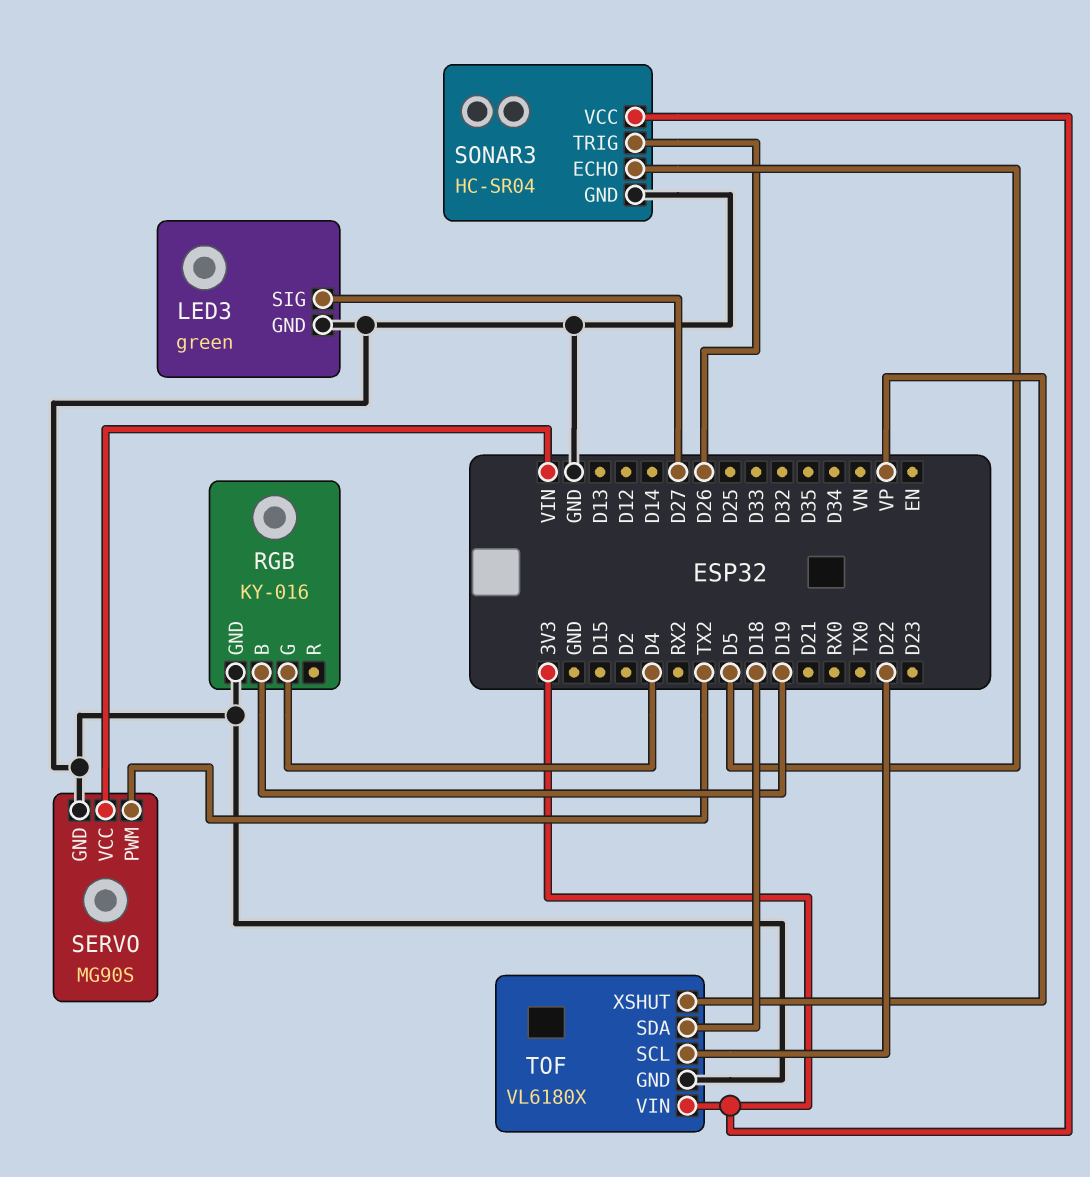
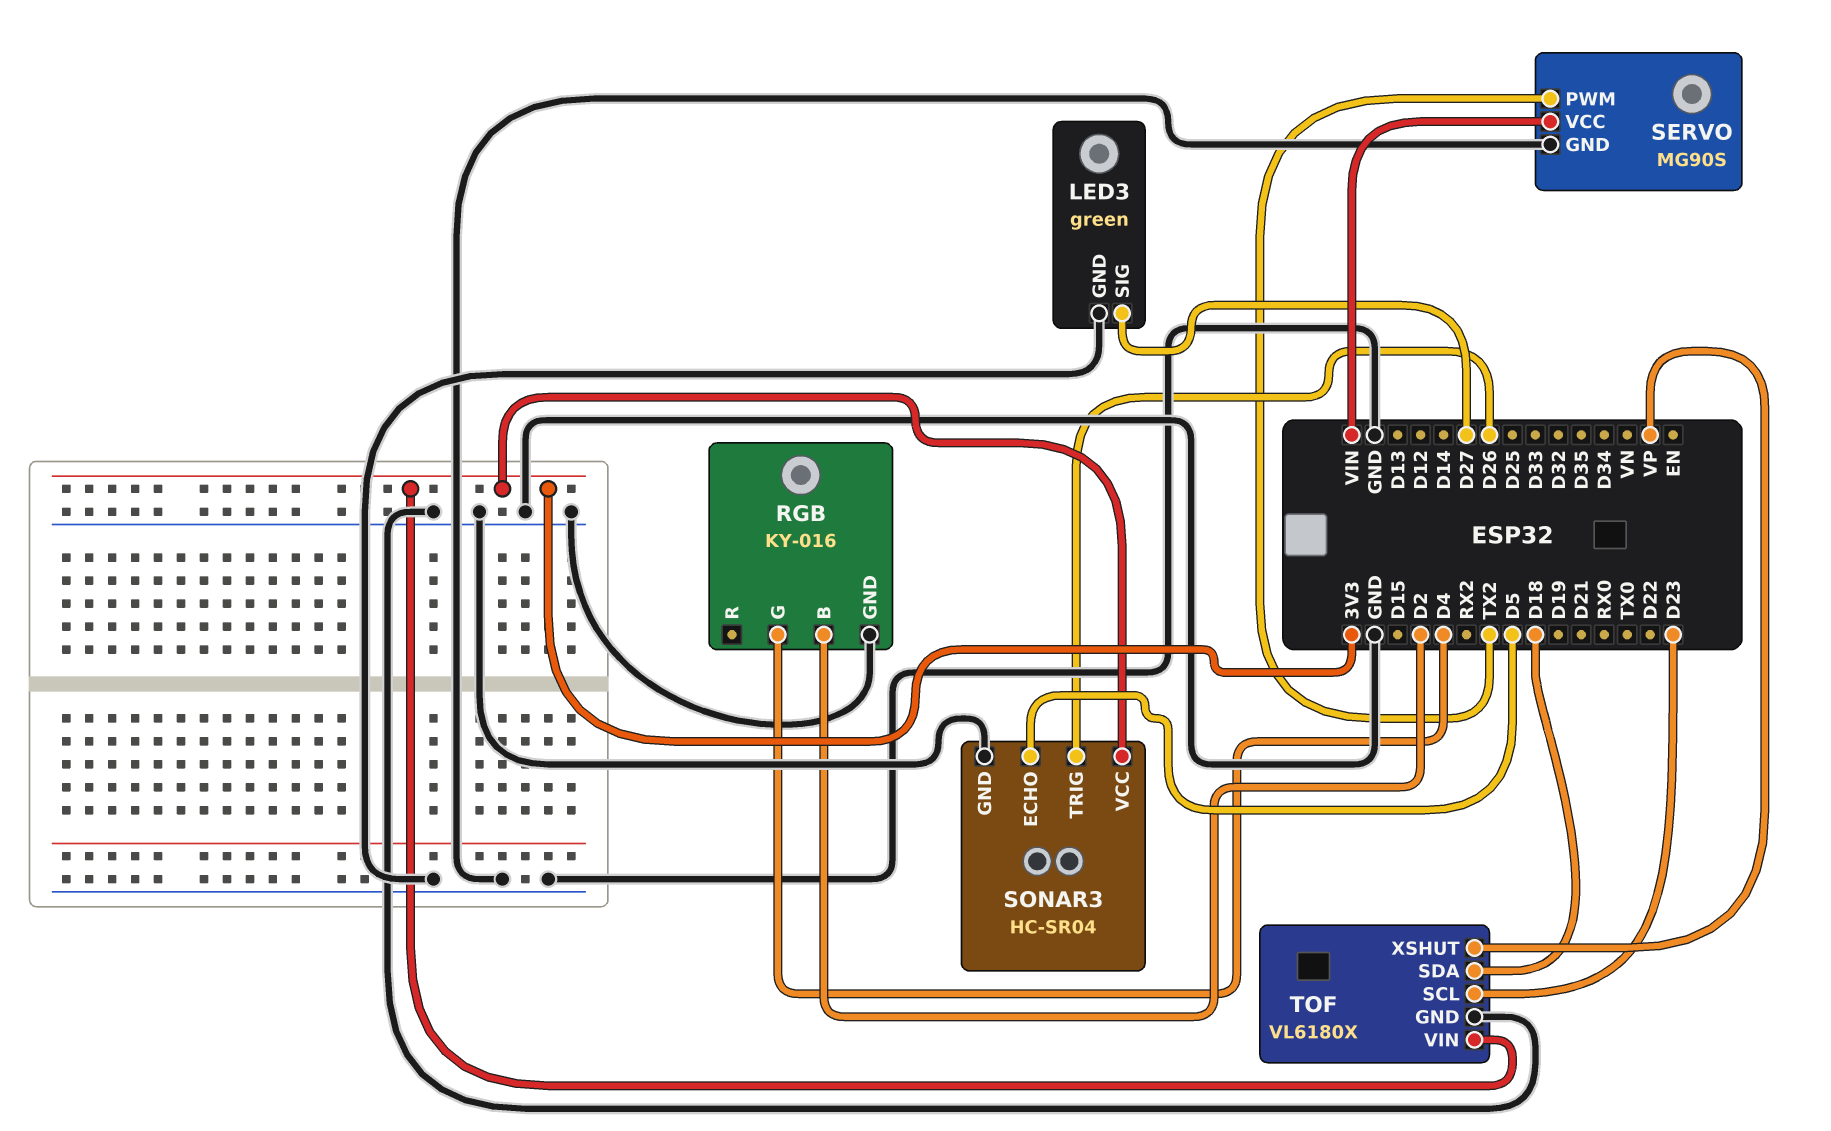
RGB pin B: D19 -> D2
TOF pin SCL: D22 -> D23

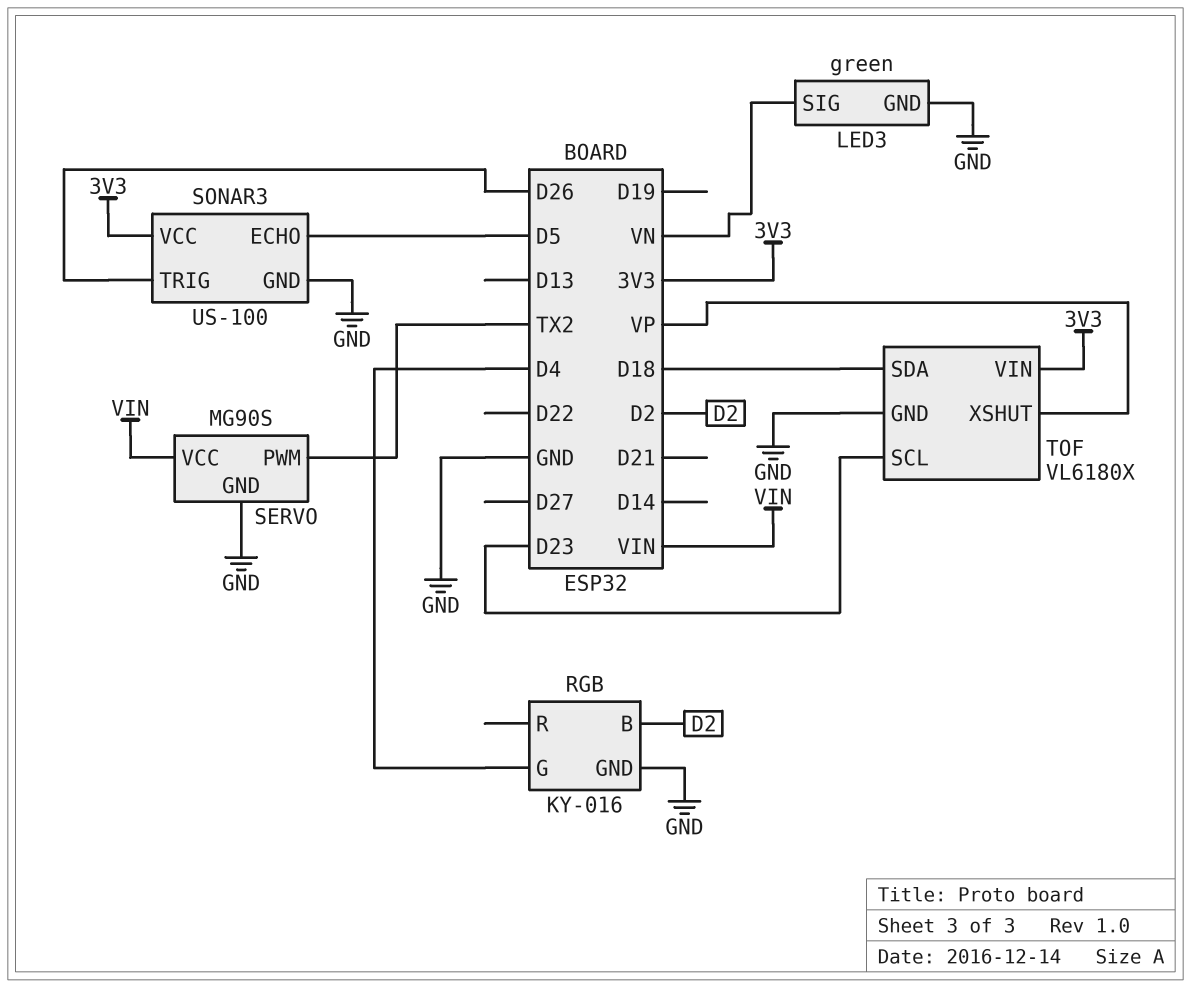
LED3 pin SIG: D27 -> VN
SONAR3: HC-SR04 -> US-100

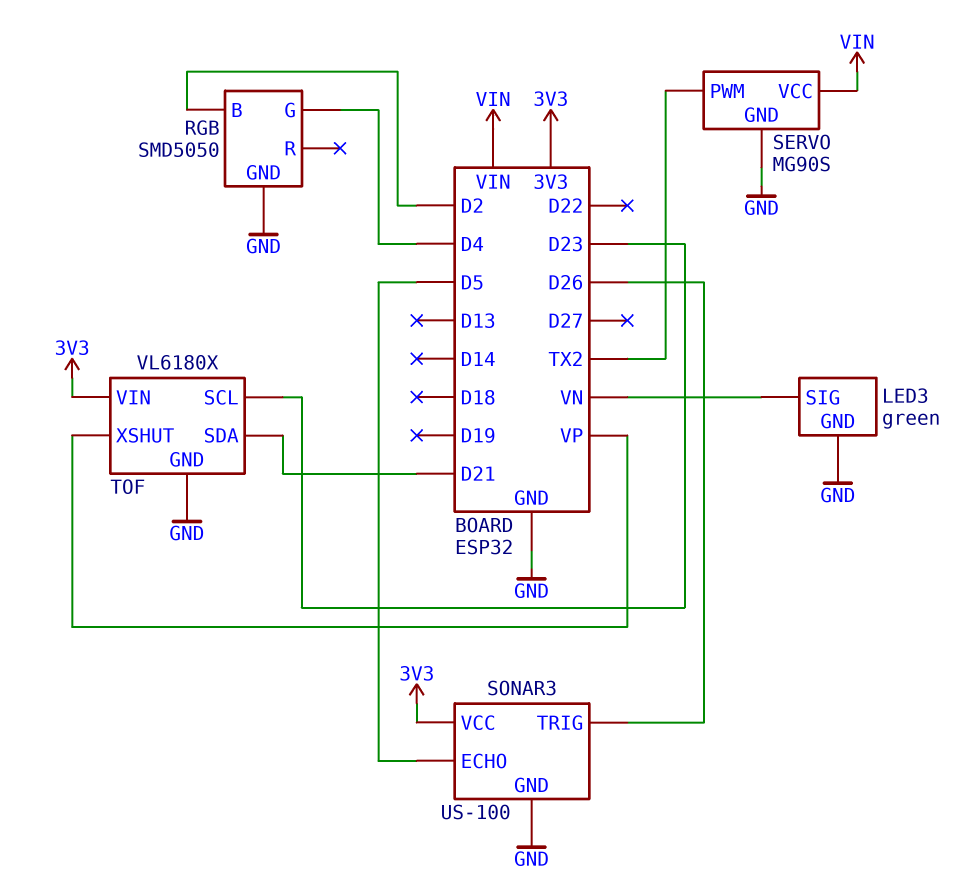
RGB: KY-016 -> SMD5050
TOF pin SDA: D18 -> D21

